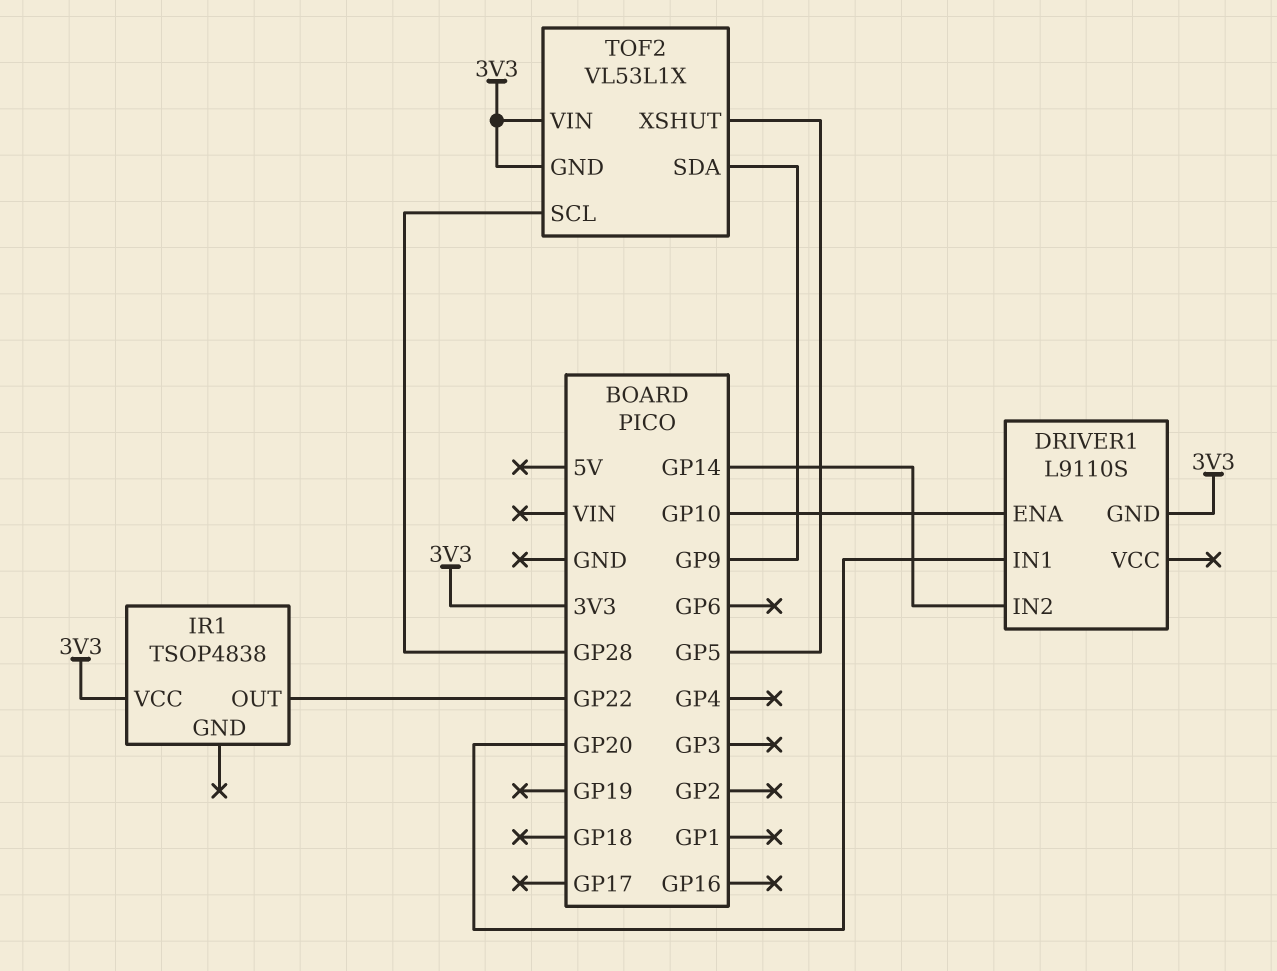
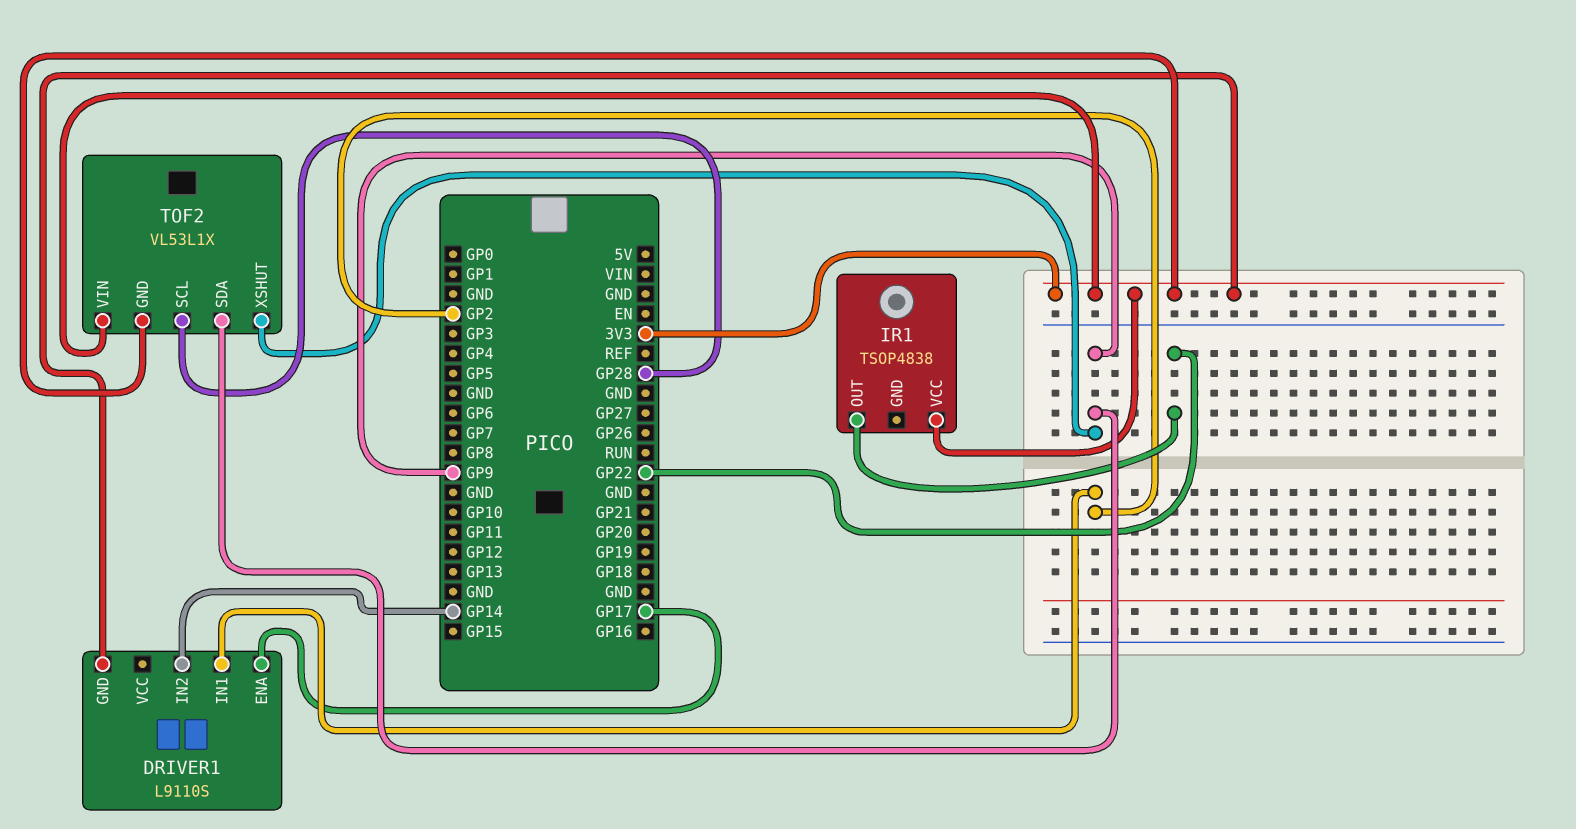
DRIVER1 pin ENA: GP10 -> GP17
DRIVER1 pin IN1: GP20 -> GP2
TOF2 pin XSHUT: GP5 -> GP9

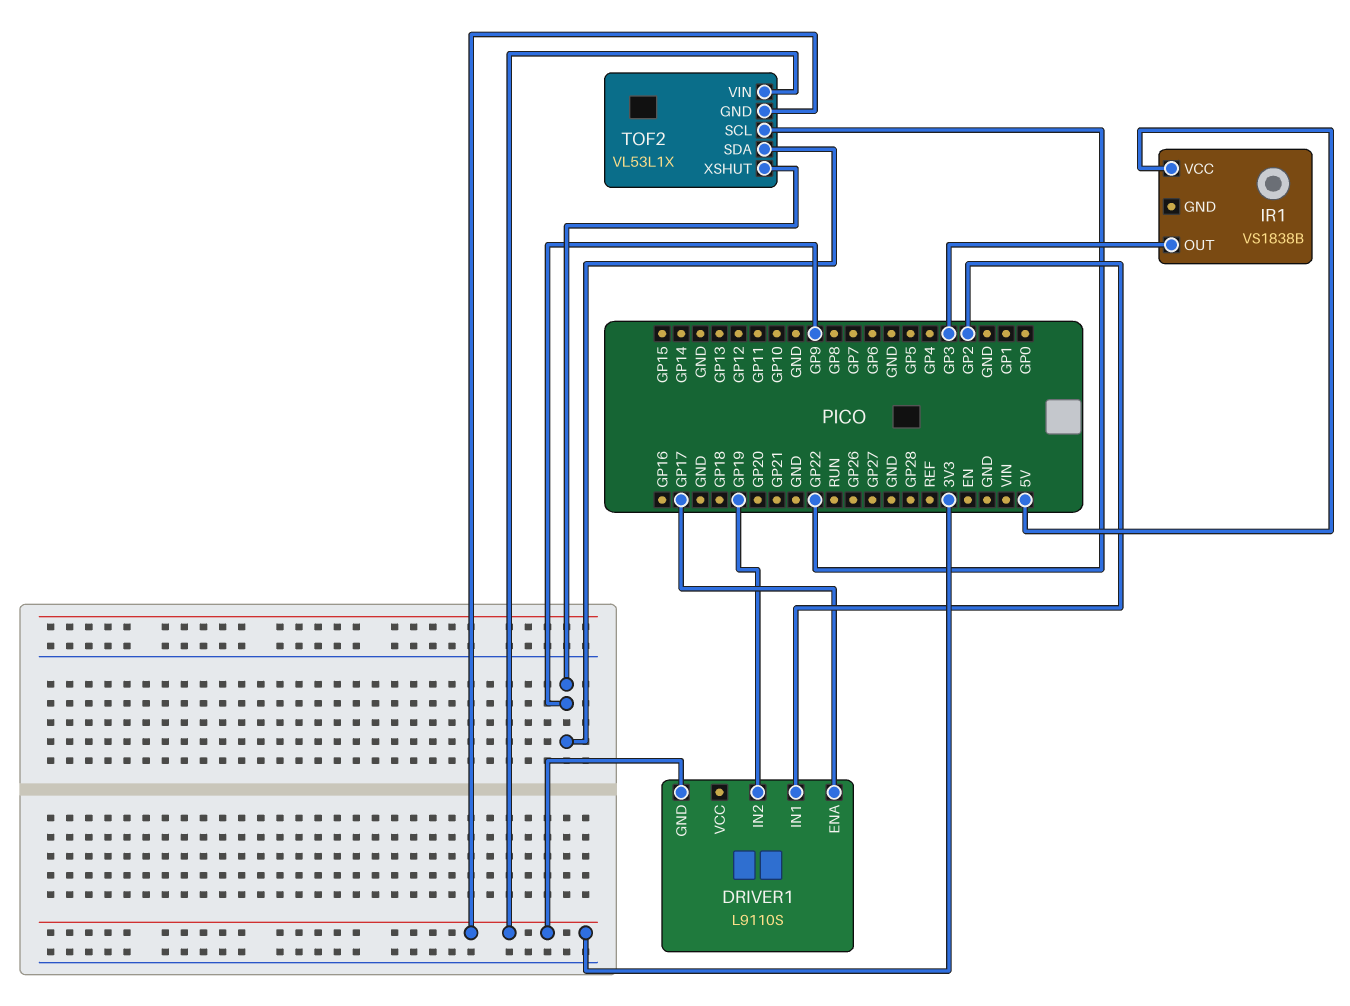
DRIVER1 pin IN2: GP14 -> GP19
IR1: TSOP4838 -> VS1838B
IR1 pin OUT: GP22 -> GP3
IR1 pin VCC: 3V3 -> 5V
TOF2 pin SCL: GP28 -> GP22

